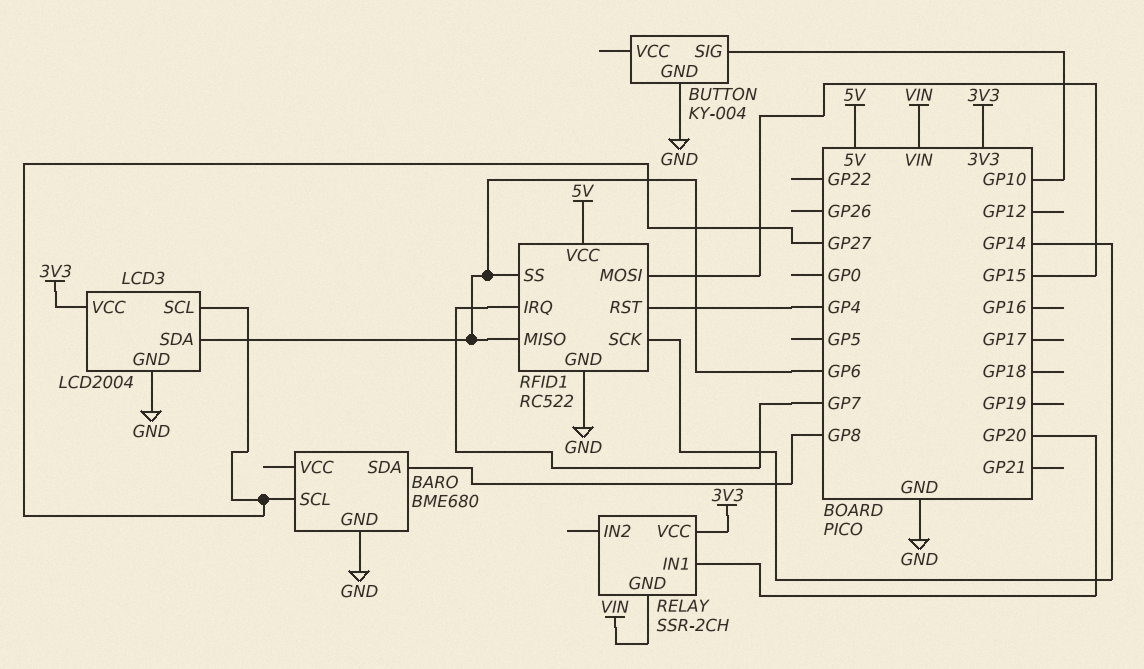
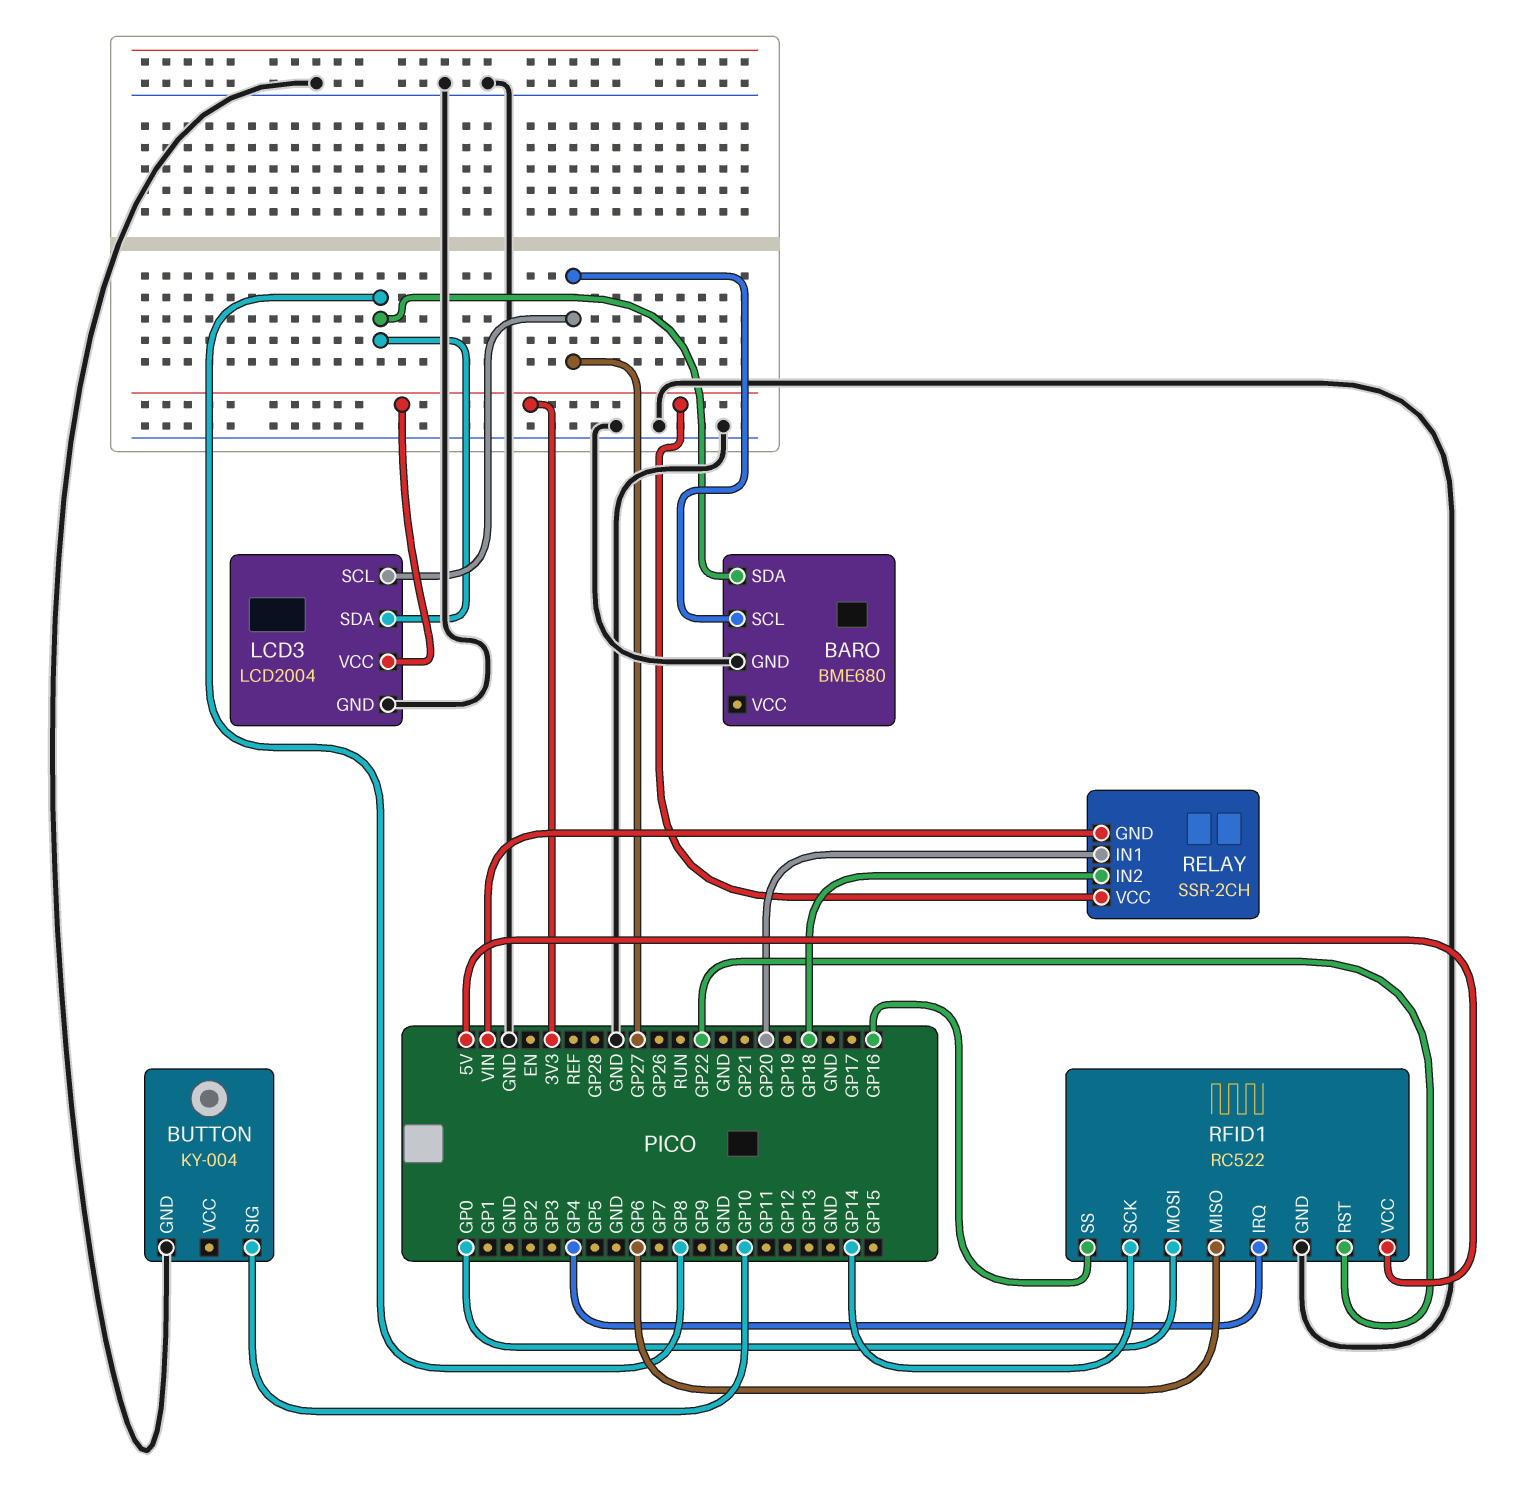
LCD3 pin SDA: GP6 -> GP8
RELAY pin IN2: none -> GP18
RFID1 pin IRQ: GP7 -> GP4
RFID1 pin MOSI: GP15 -> GP0
RFID1 pin RST: GP4 -> GP22
RFID1 pin SS: GP6 -> GP16

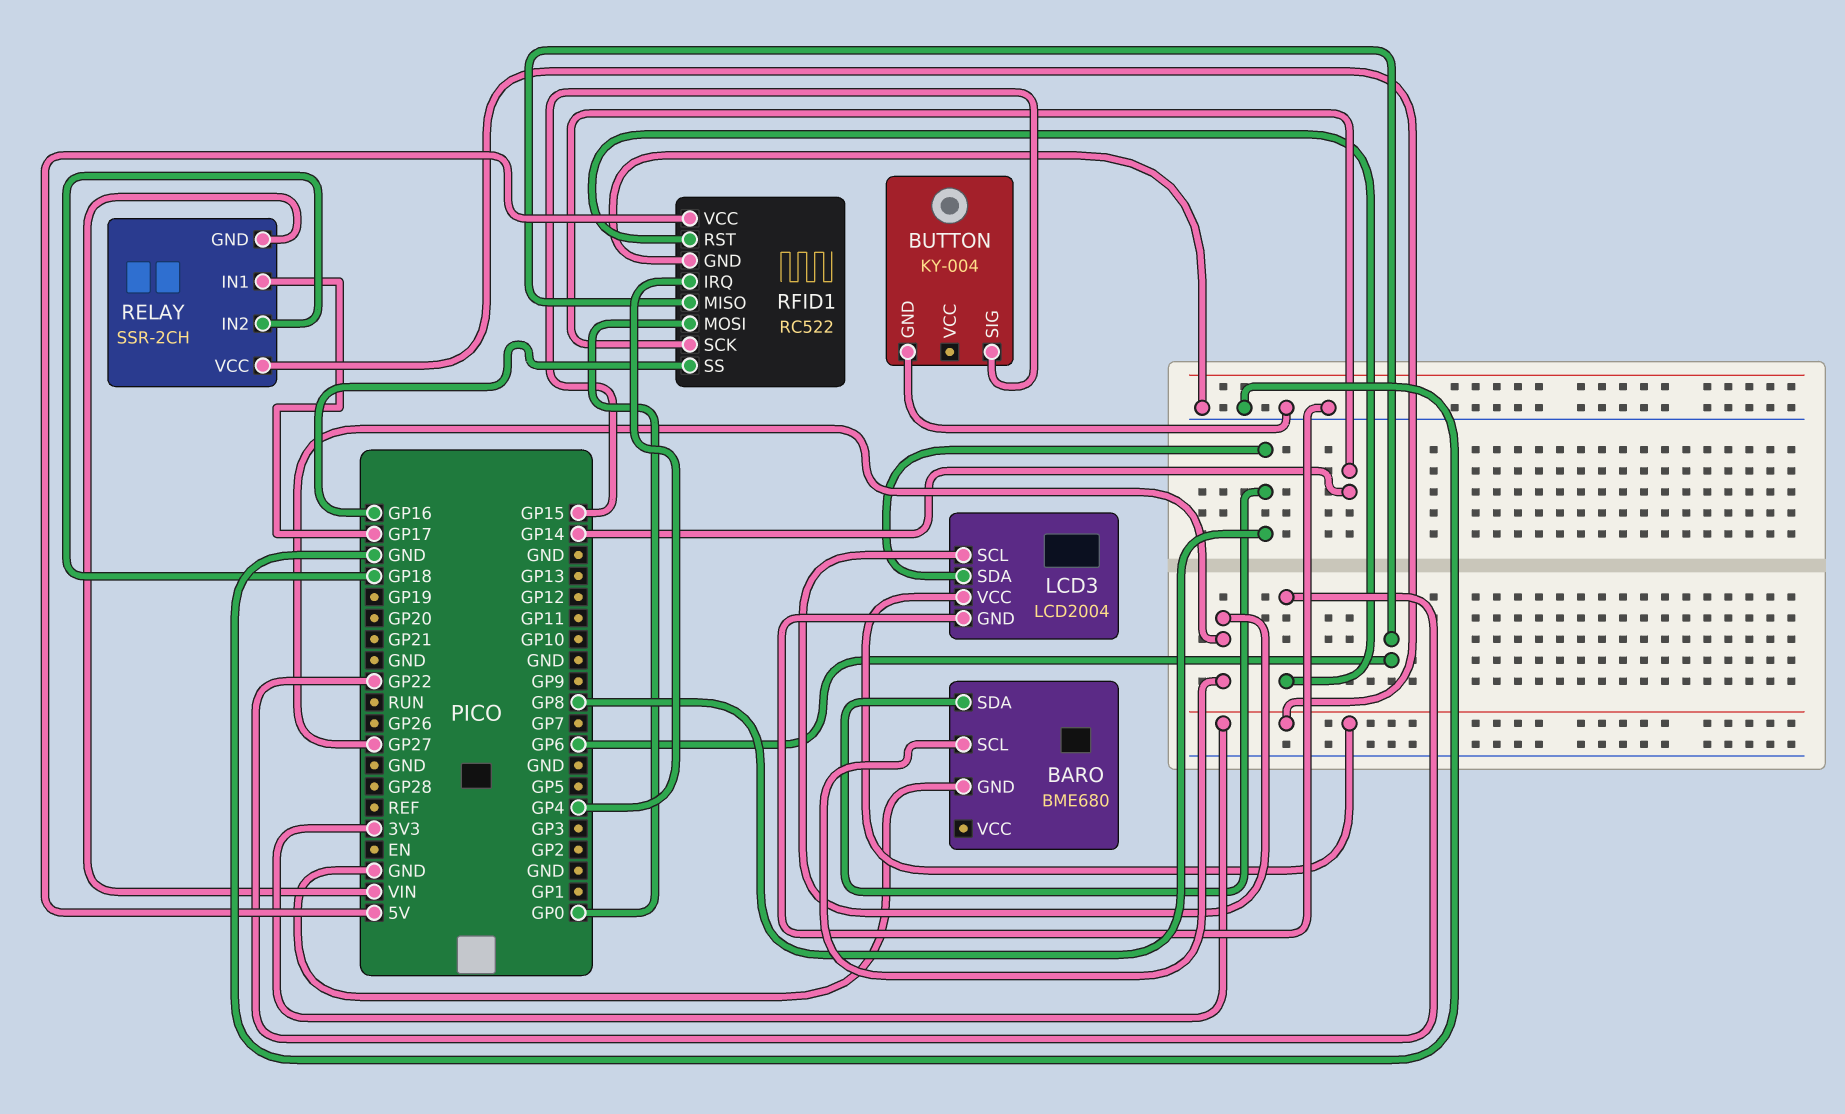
BUTTON pin SIG: GP10 -> GP15
RELAY pin IN1: GP20 -> GP17

